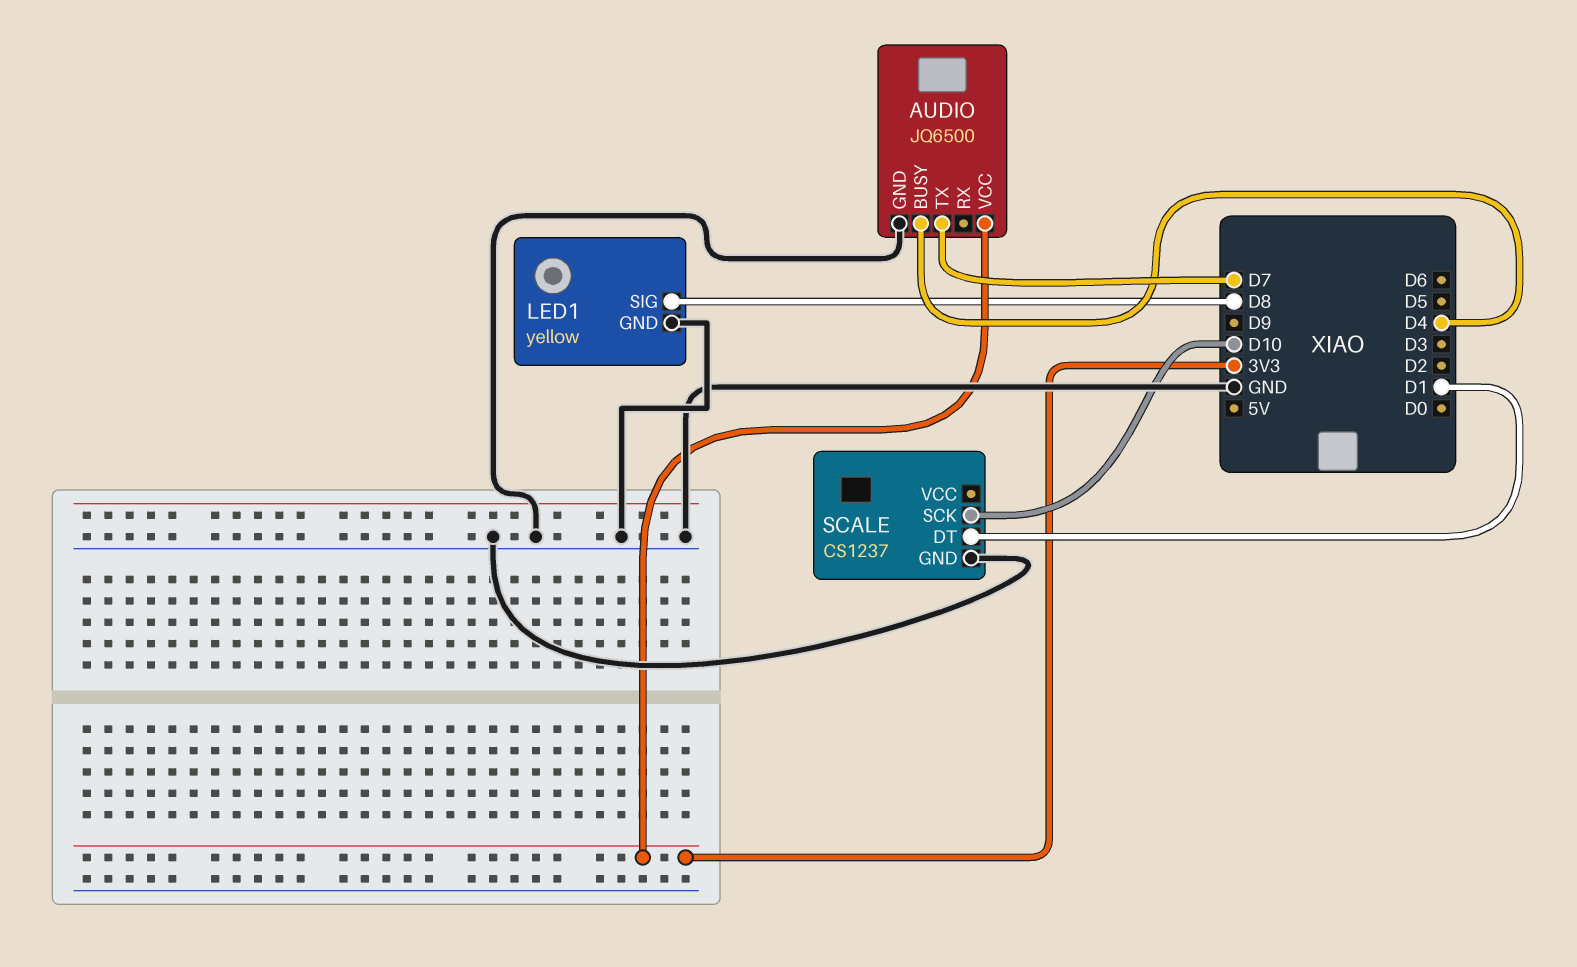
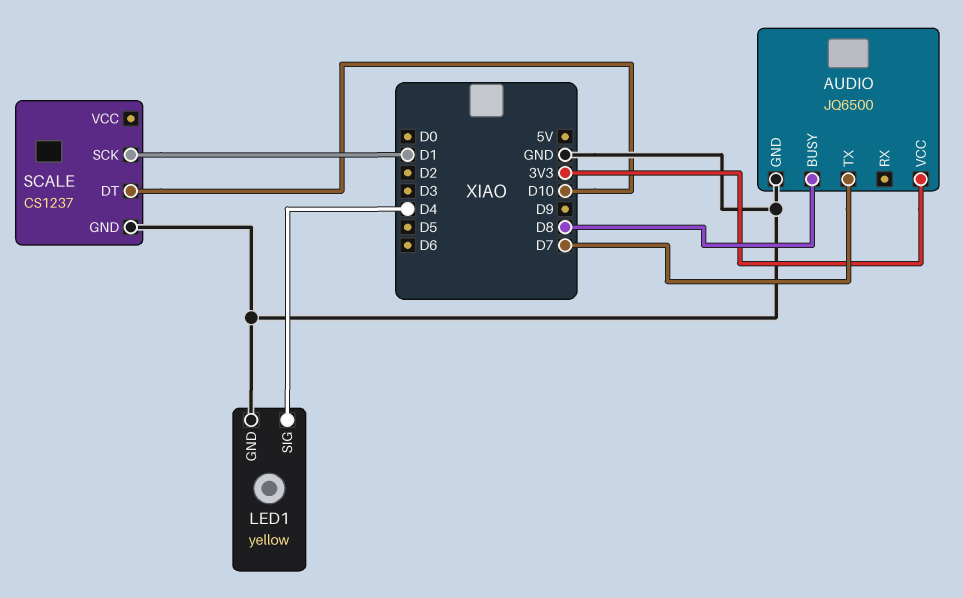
AUDIO pin BUSY: D4 -> D8
LED1 pin SIG: D8 -> D4
SCALE pin DT: D1 -> D10
SCALE pin SCK: D10 -> D1

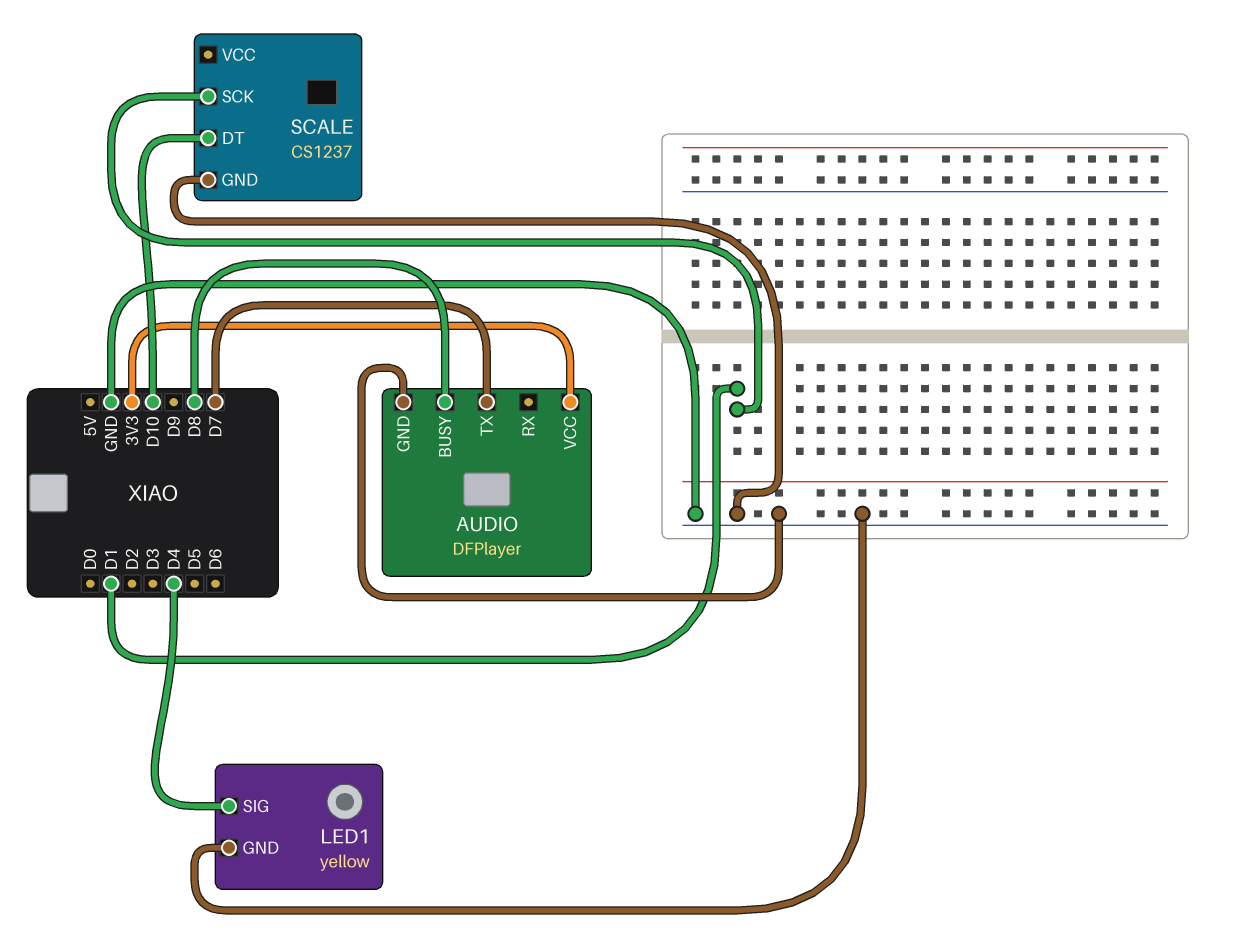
AUDIO: JQ6500 -> DFPlayer

